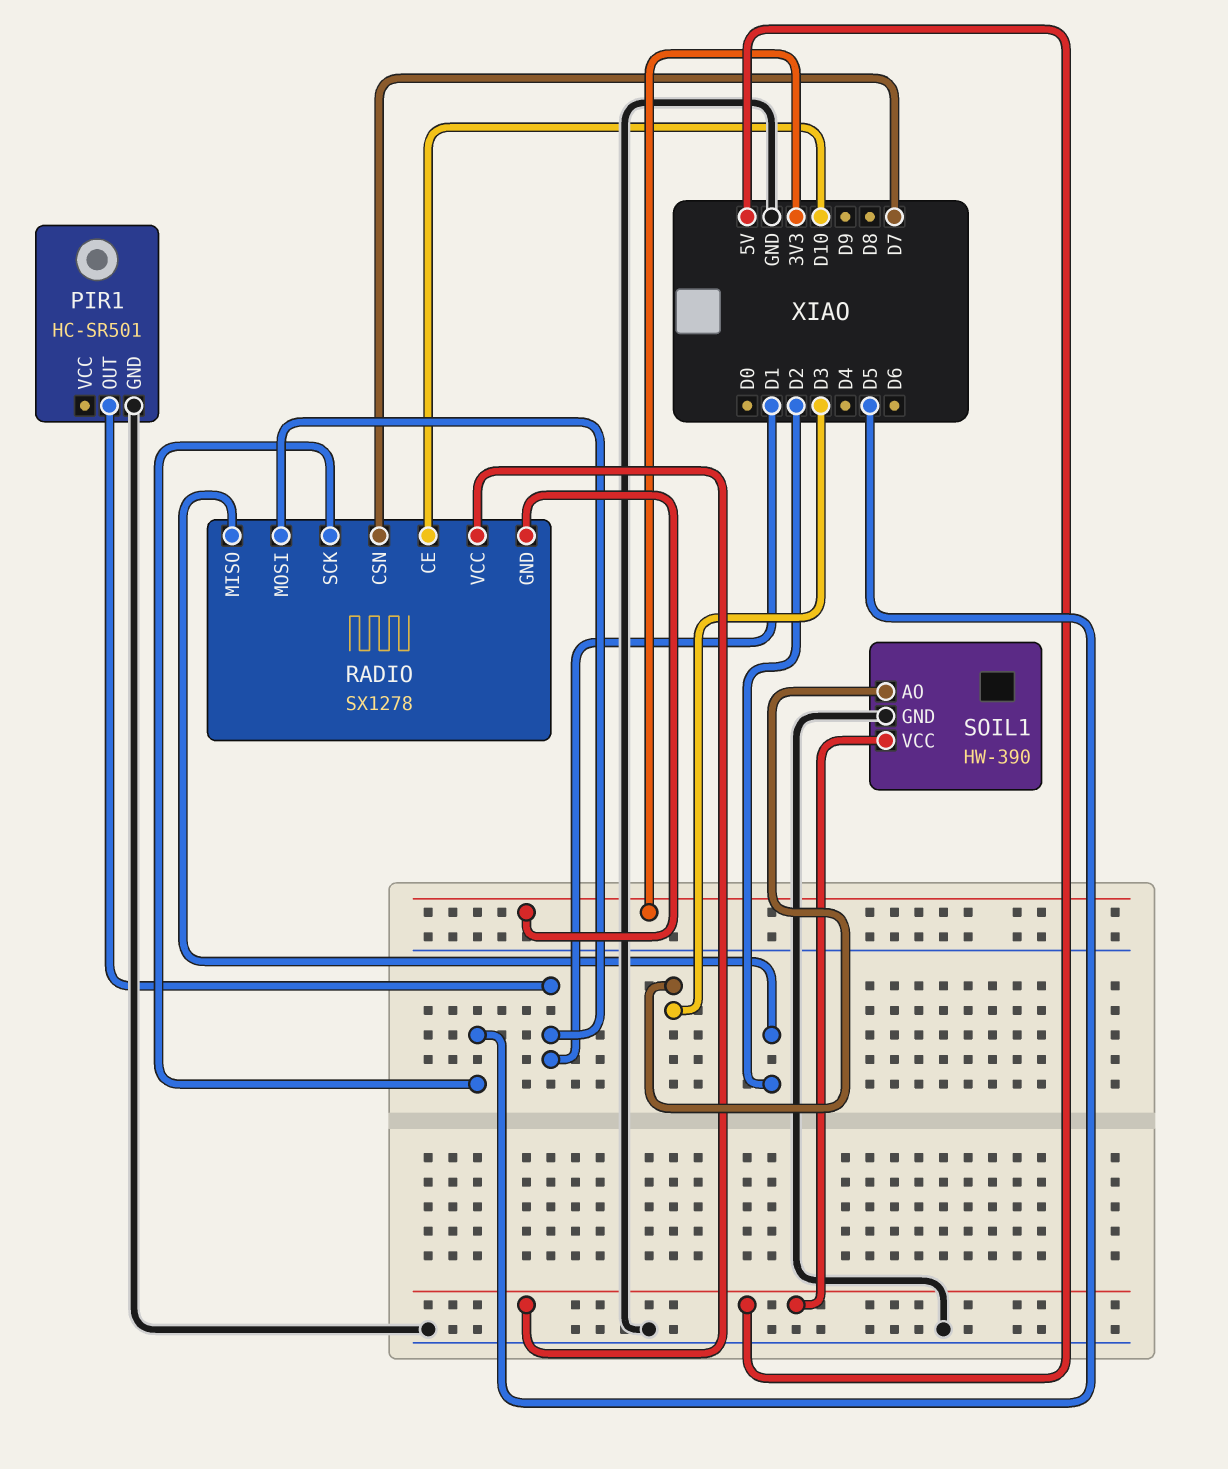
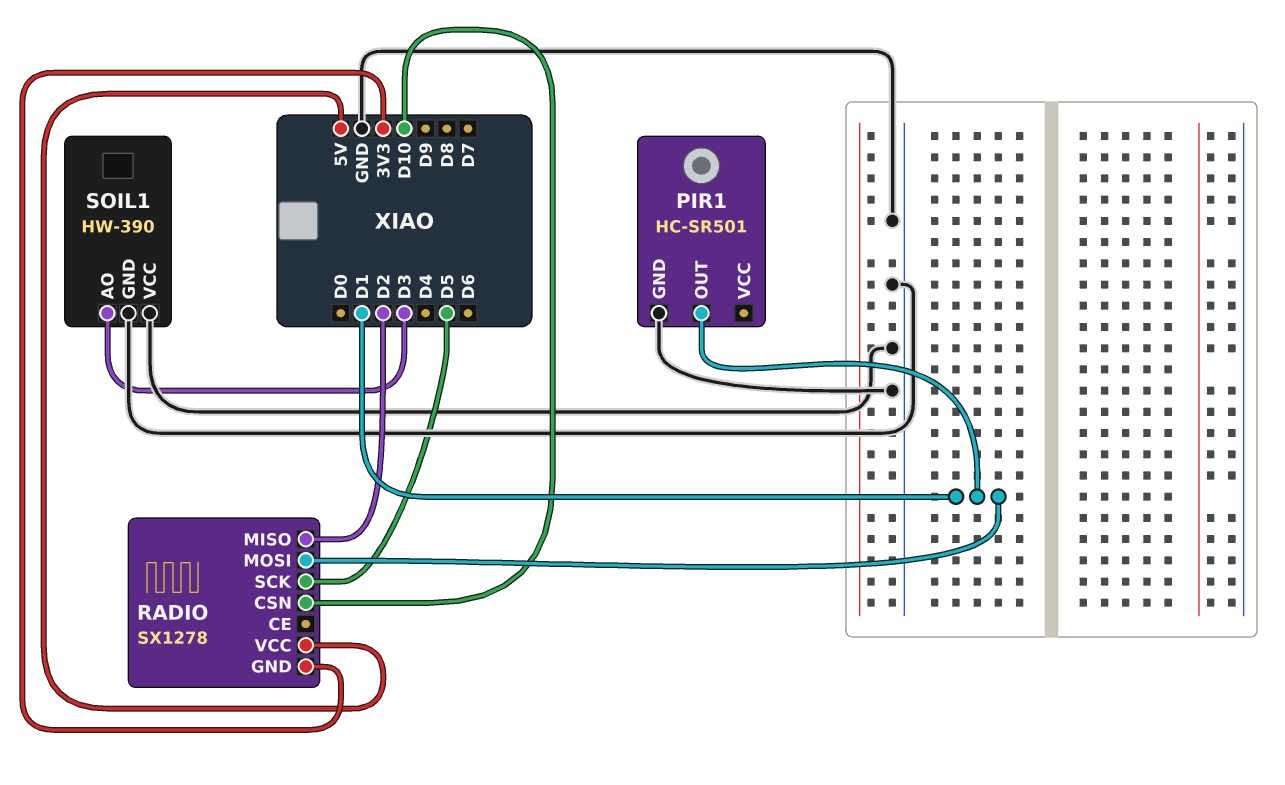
RADIO pin CE: D10 -> none
RADIO pin CSN: D7 -> D10
SOIL1 pin VCC: 5V -> GND

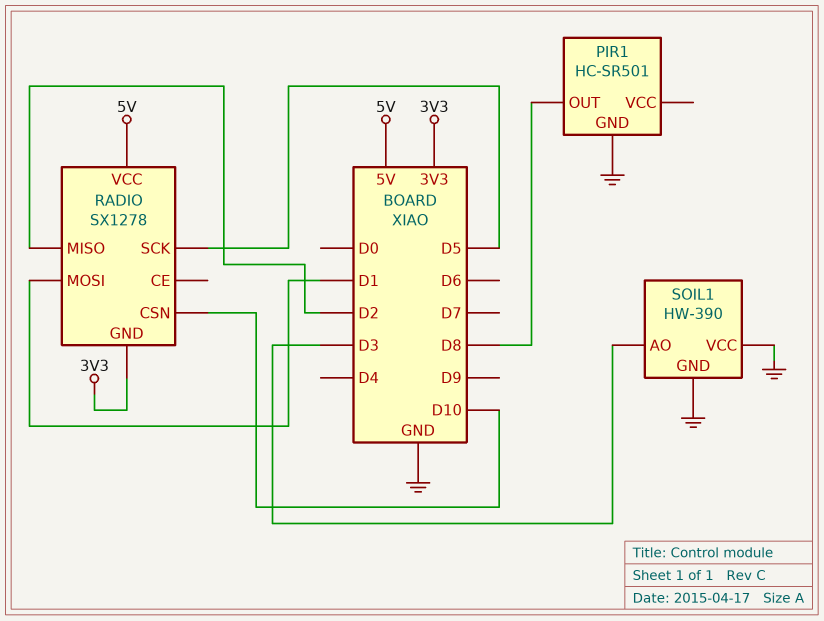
PIR1 pin OUT: D1 -> D8

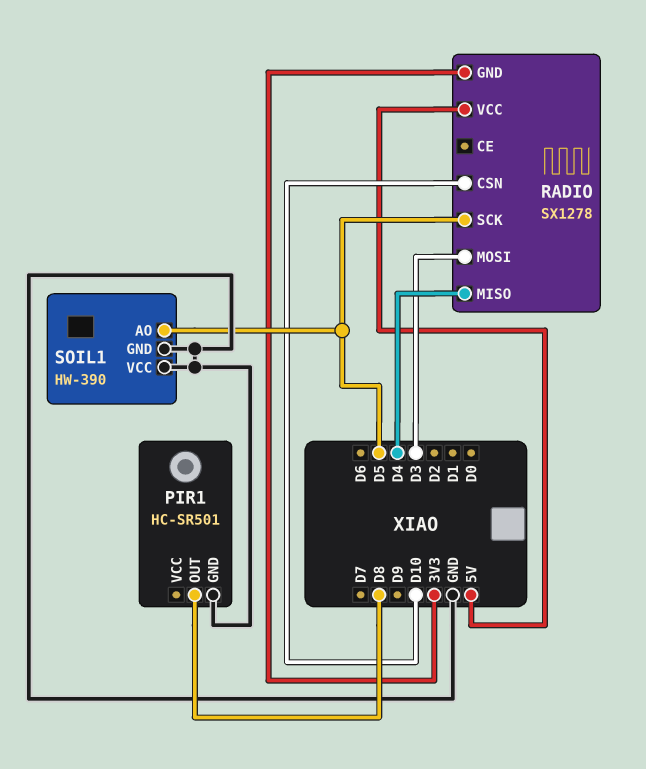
RADIO pin MISO: D2 -> D4
RADIO pin MOSI: D1 -> D3
SOIL1 pin AO: D3 -> D5

